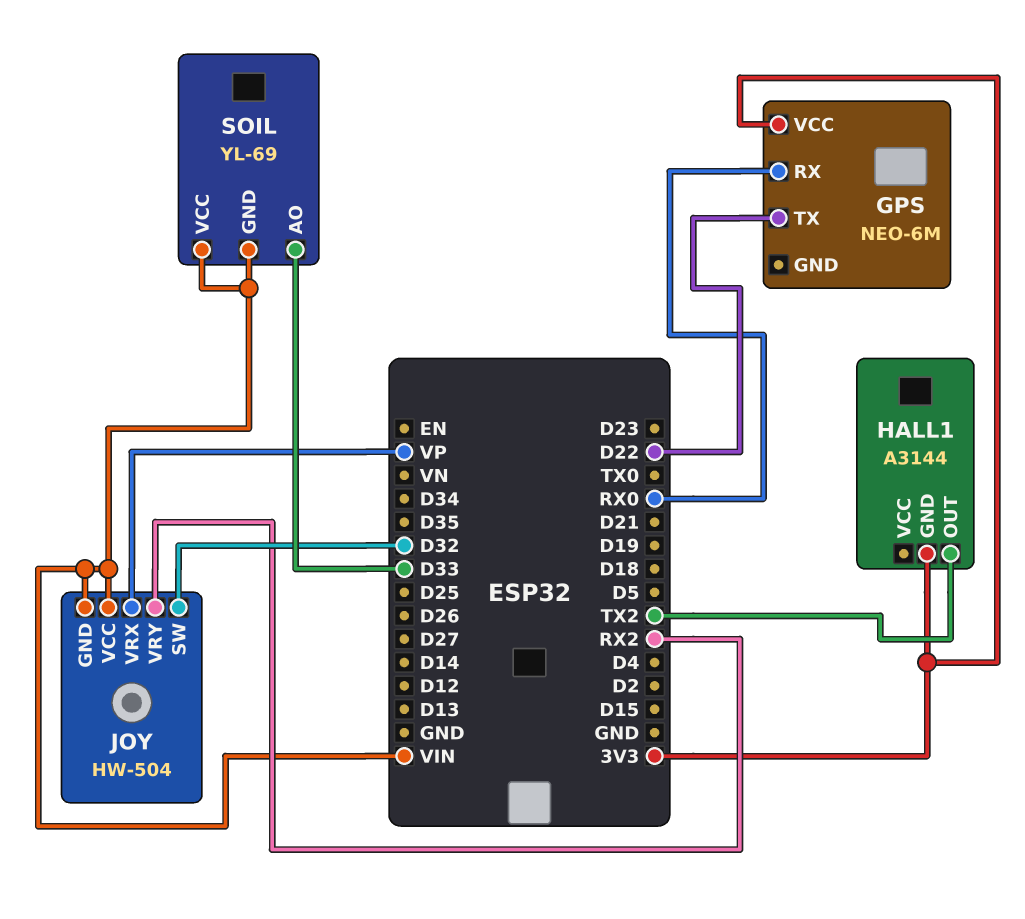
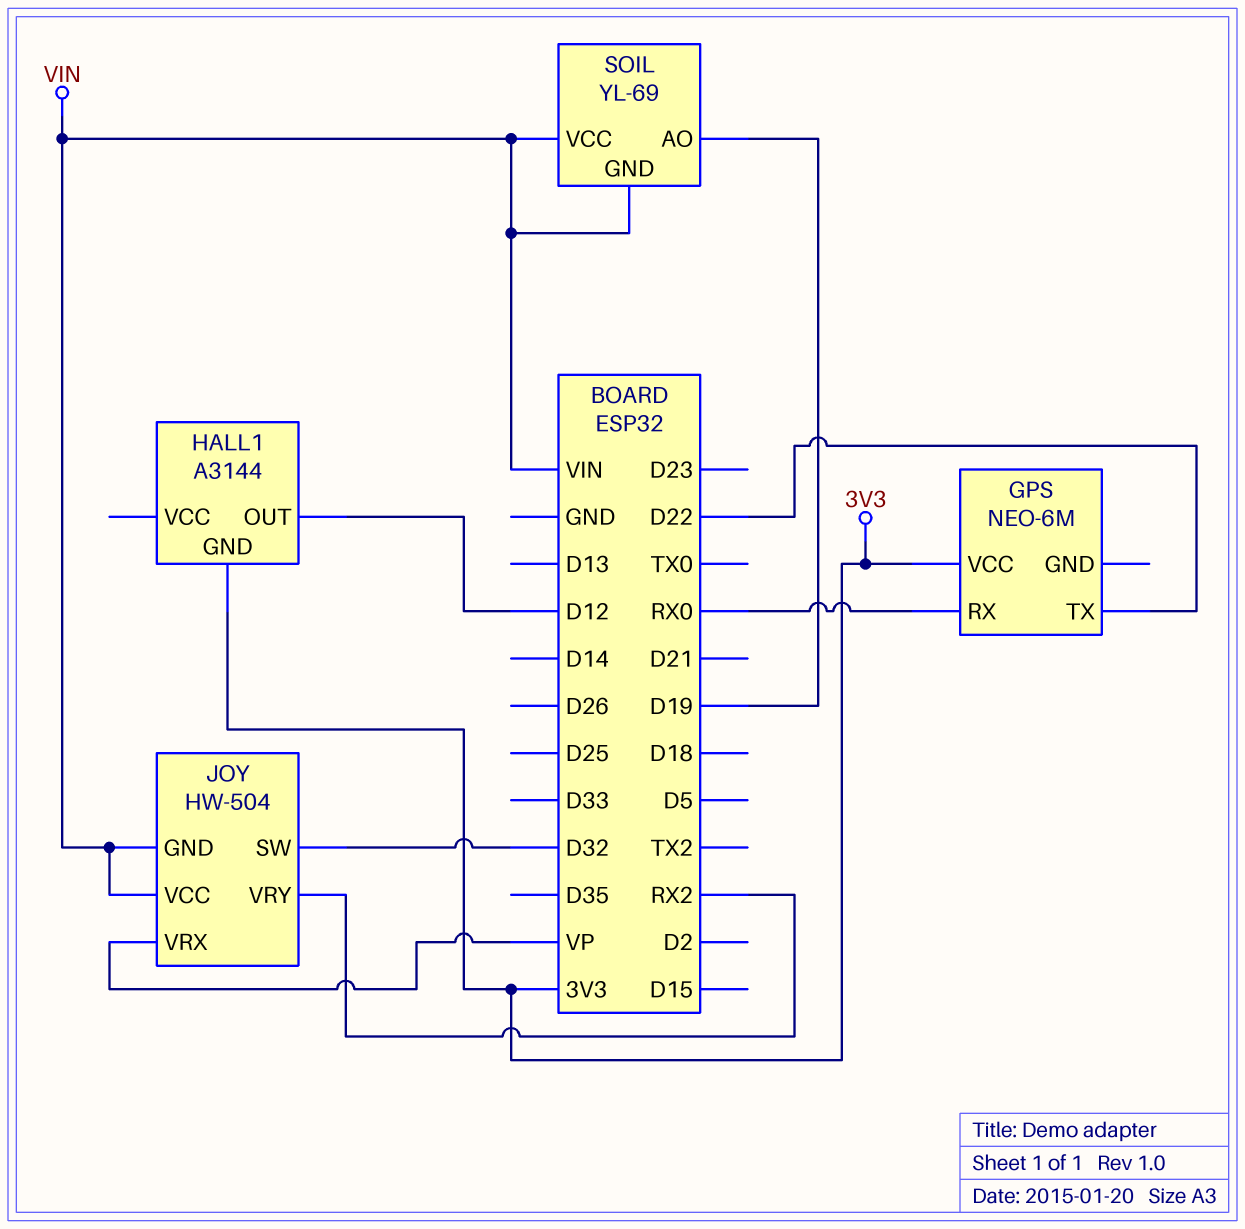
HALL1 pin OUT: TX2 -> D12
SOIL pin AO: D33 -> D19

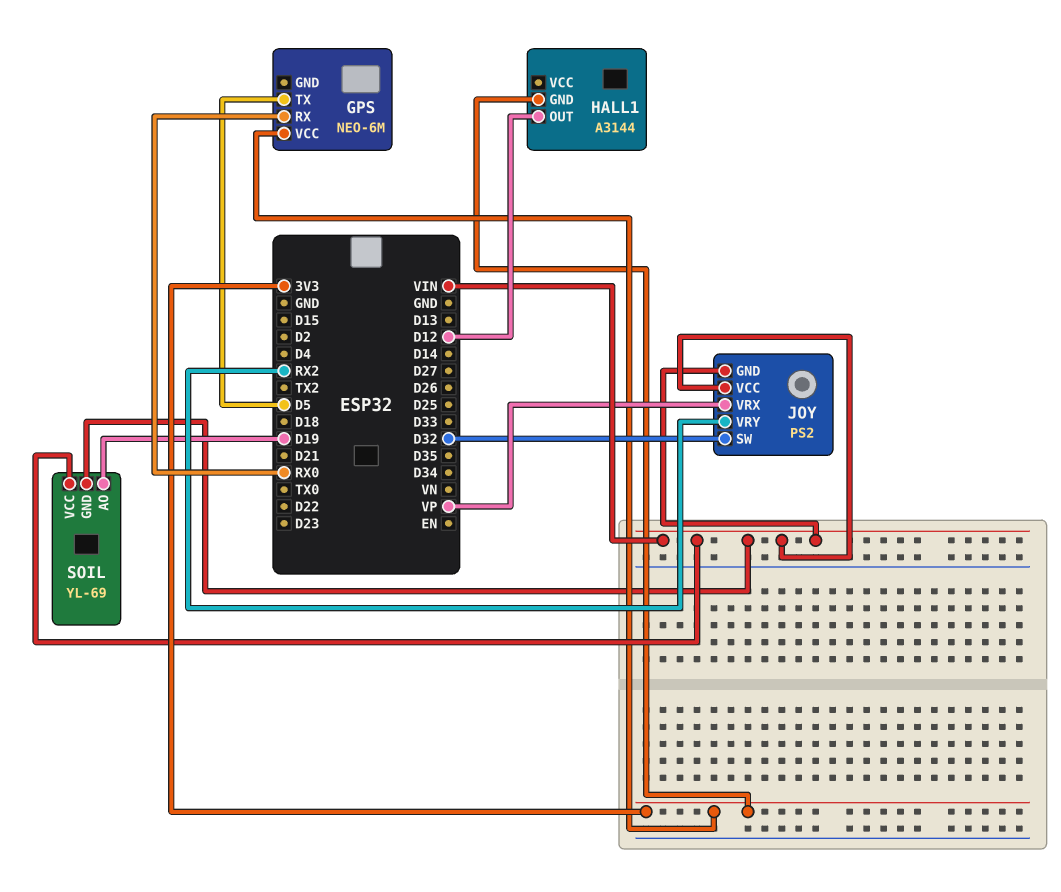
GPS pin TX: D22 -> D5
JOY: HW-504 -> PS2

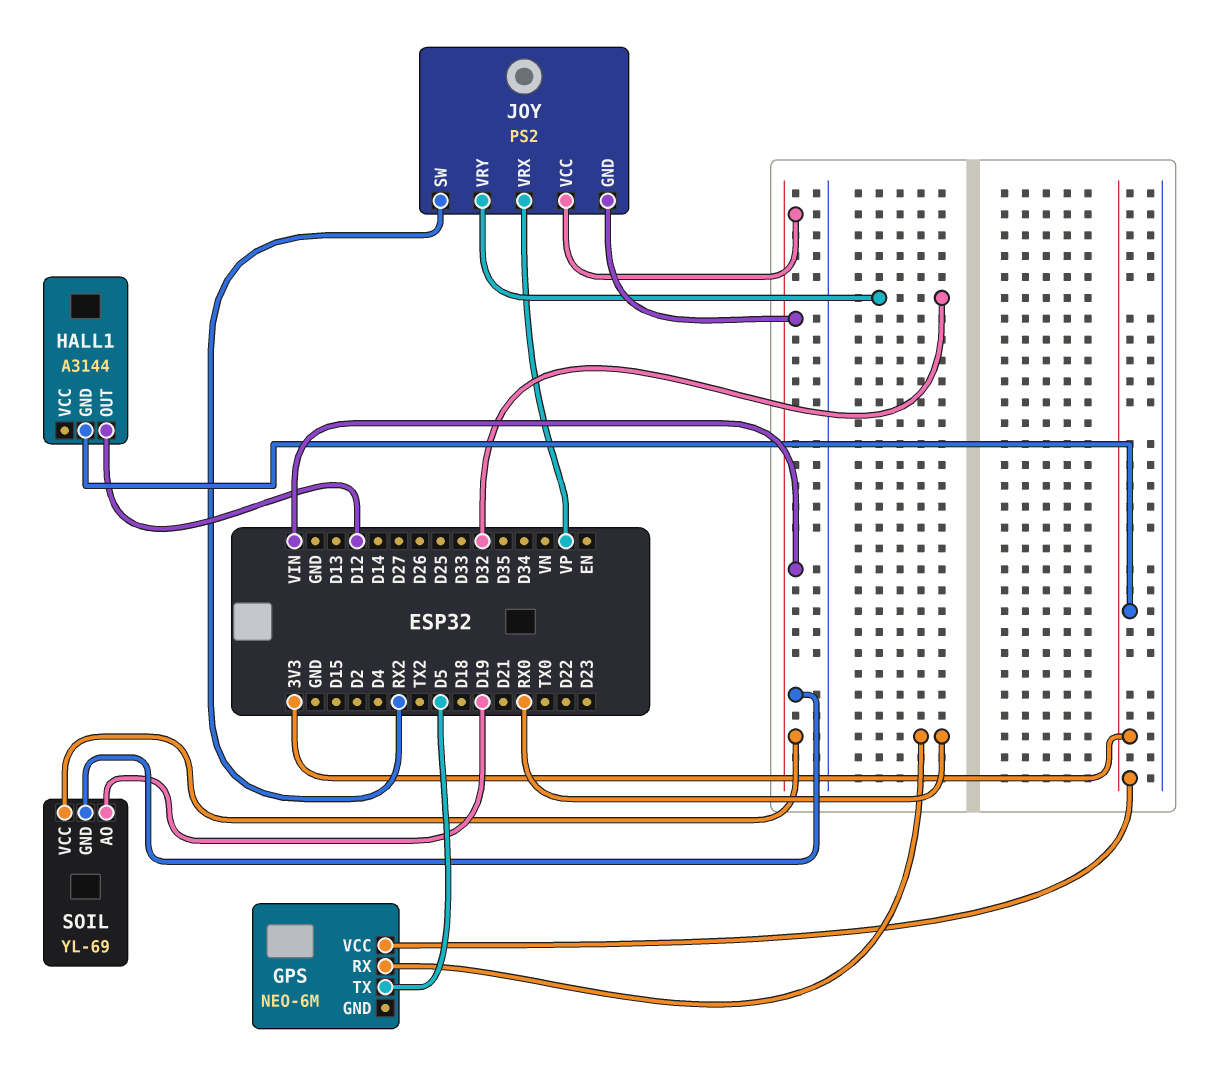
JOY pin SW: D32 -> RX2
JOY pin VRY: RX2 -> D32

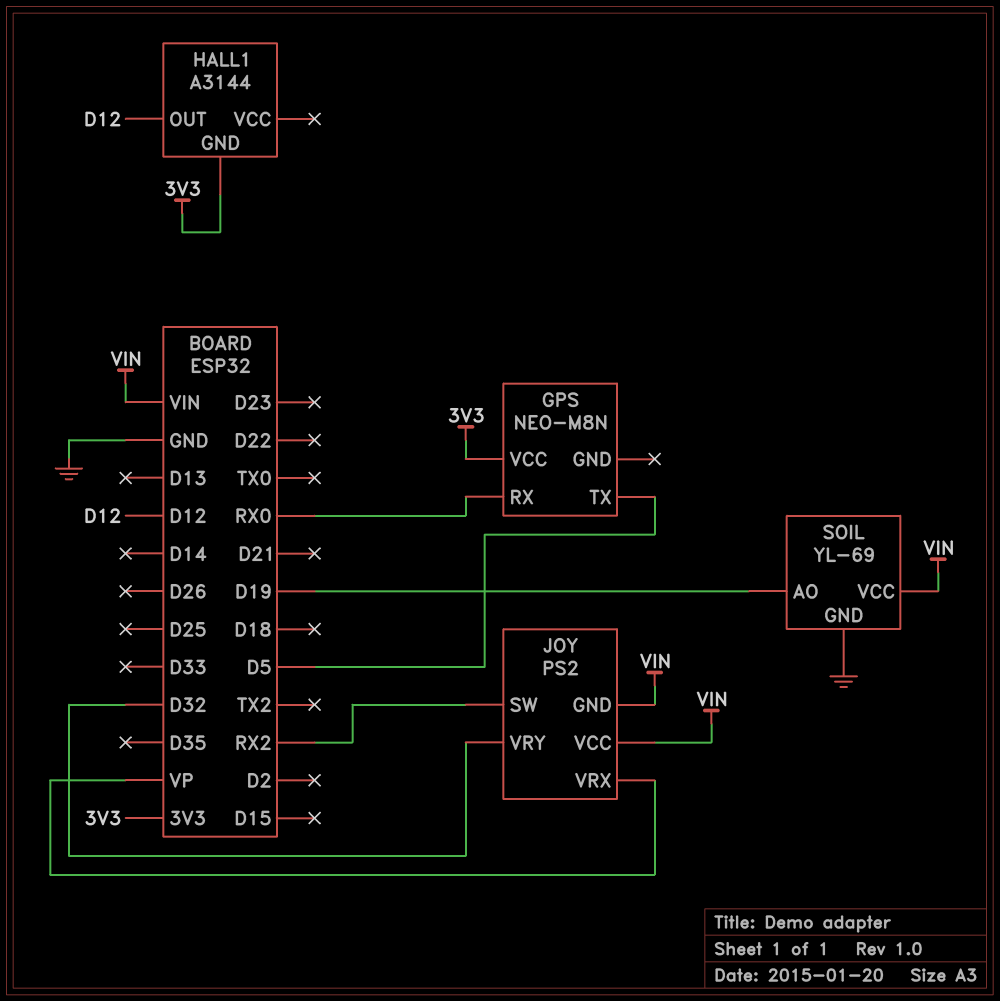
GPS: NEO-6M -> NEO-M8N
SOIL pin GND: VIN -> GND

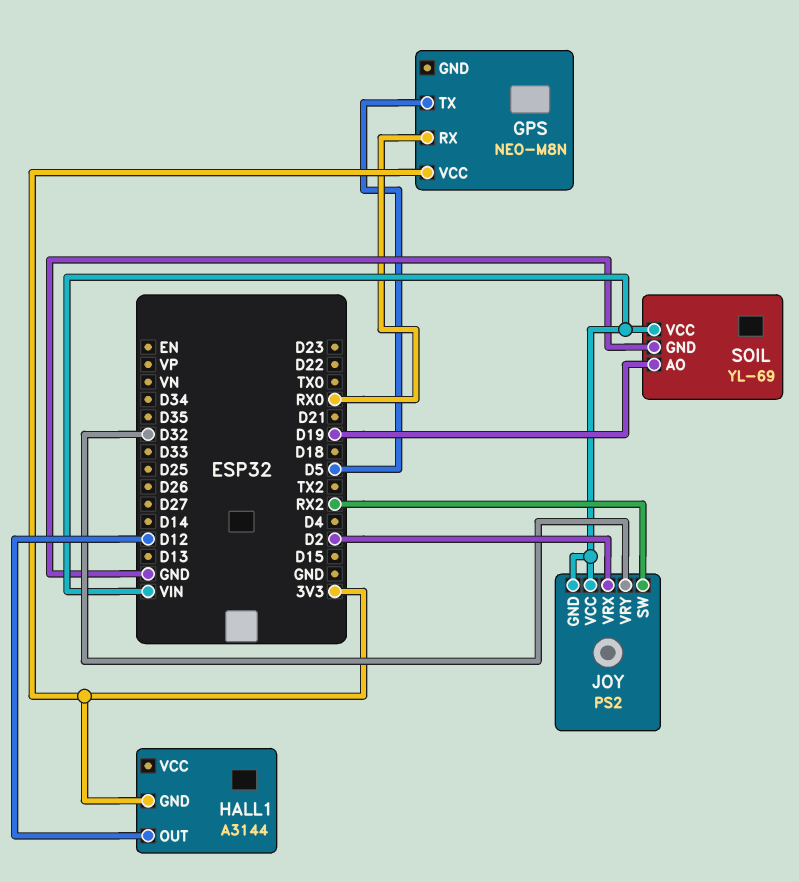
JOY pin VRX: VP -> D2

